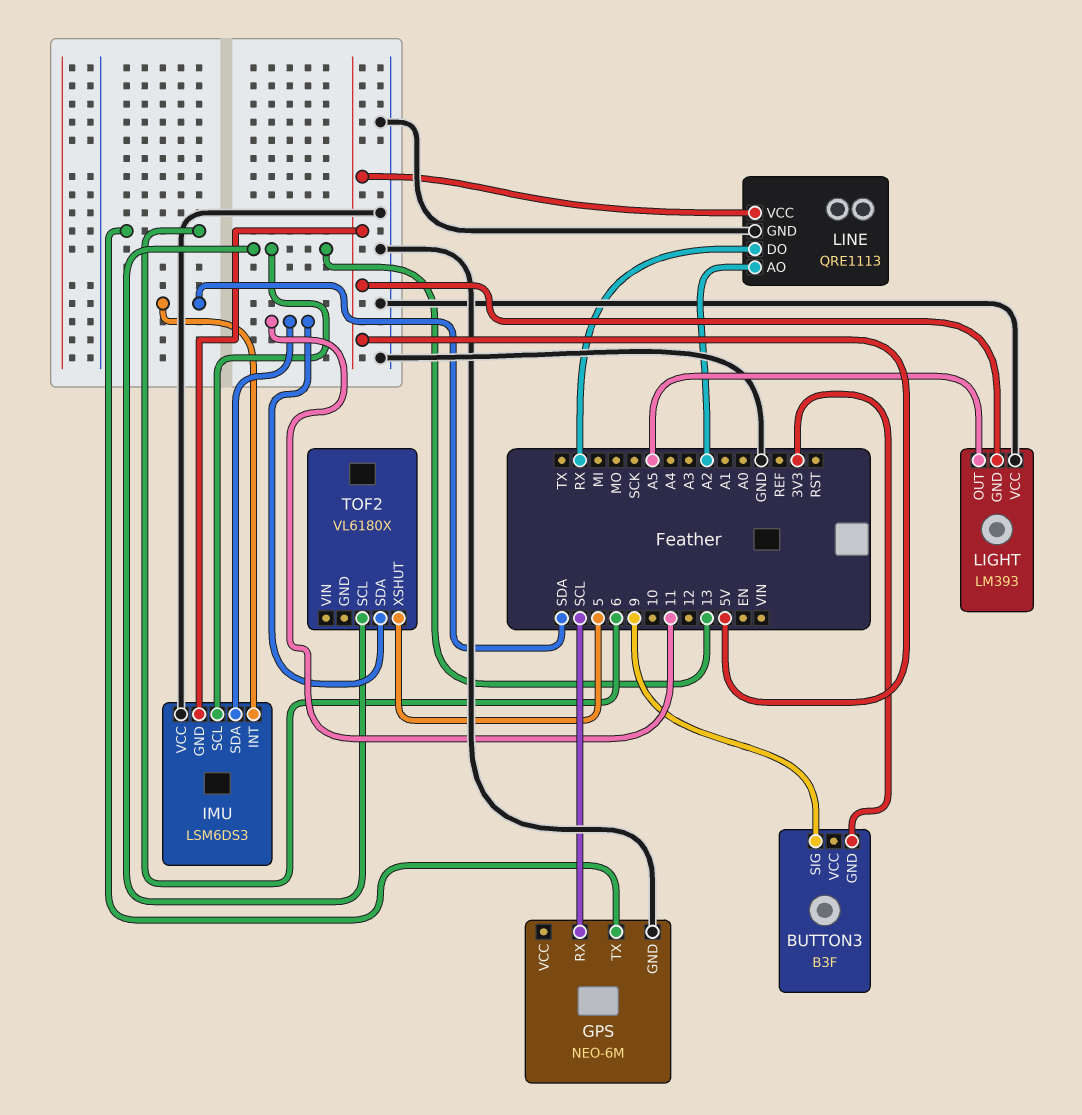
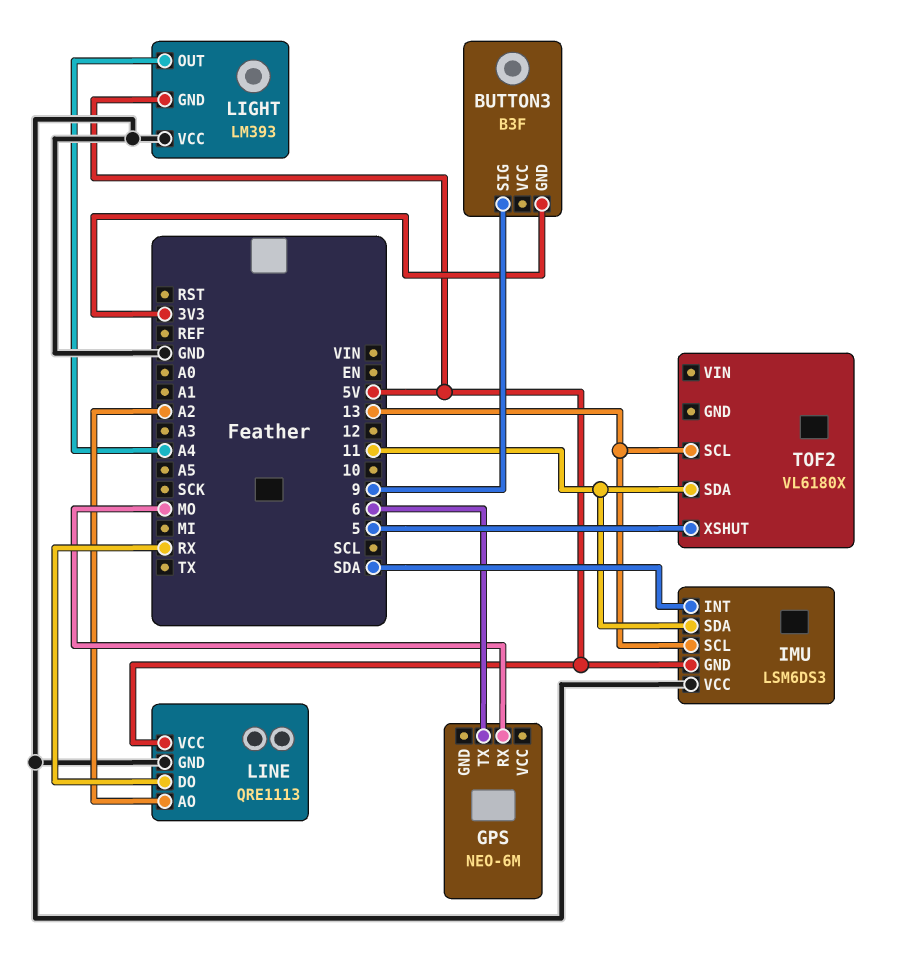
GPS pin GND: GND -> none
GPS pin RX: SCL -> MO
LIGHT pin OUT: A5 -> A4

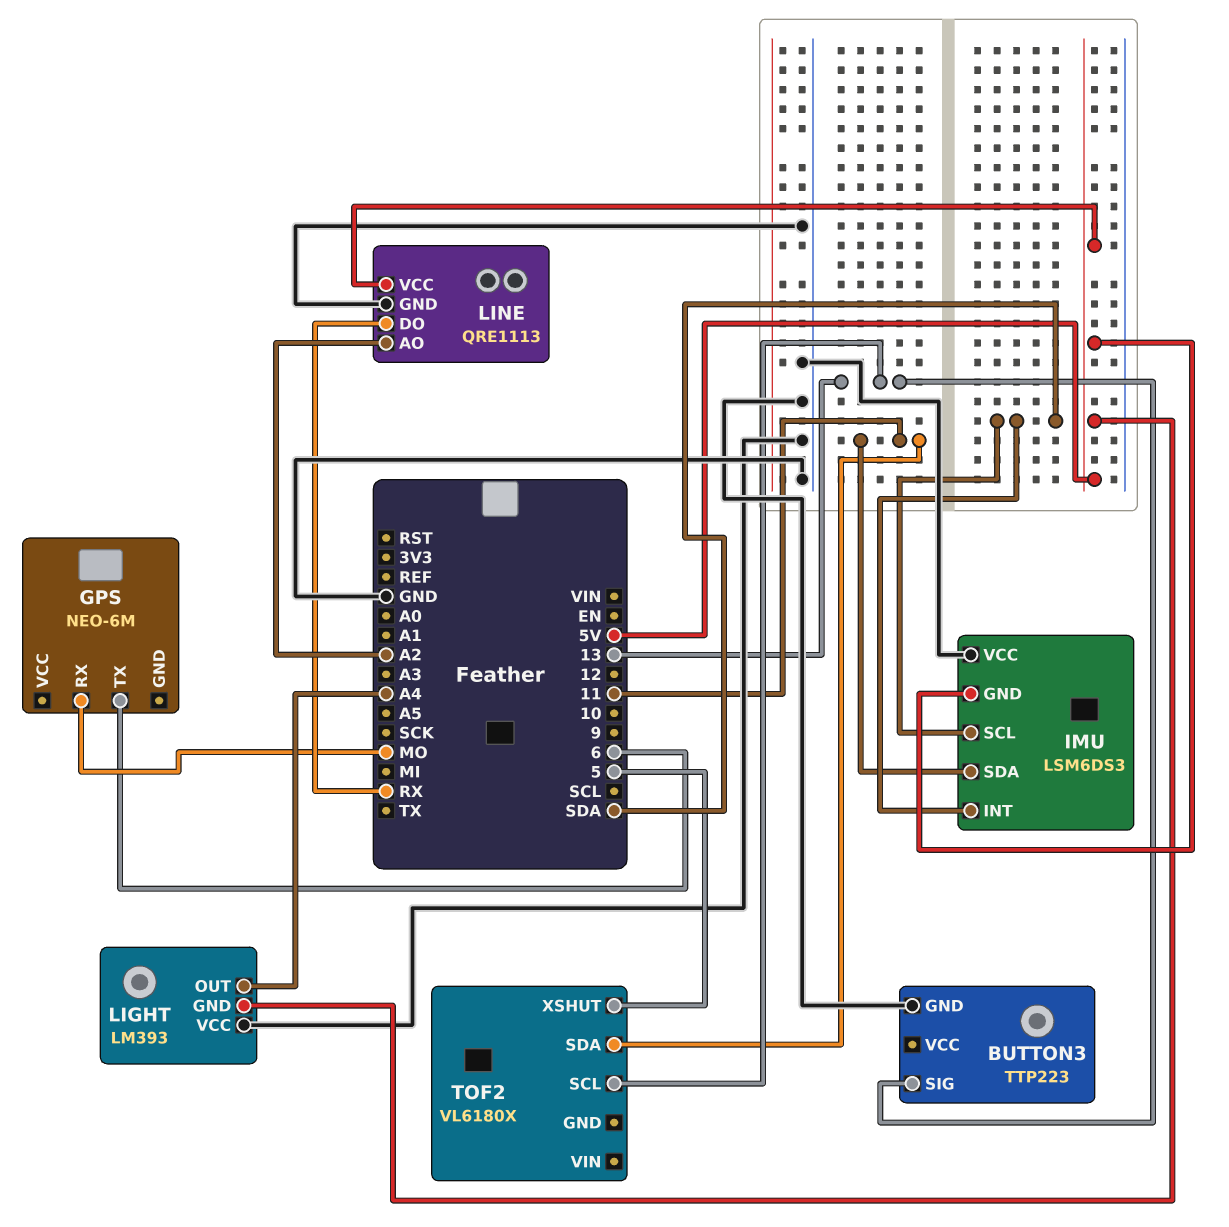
BUTTON3: B3F -> TTP223
BUTTON3 pin GND: 3V3 -> GND
BUTTON3 pin SIG: 9 -> 13
IMU pin SCL: 13 -> SDA

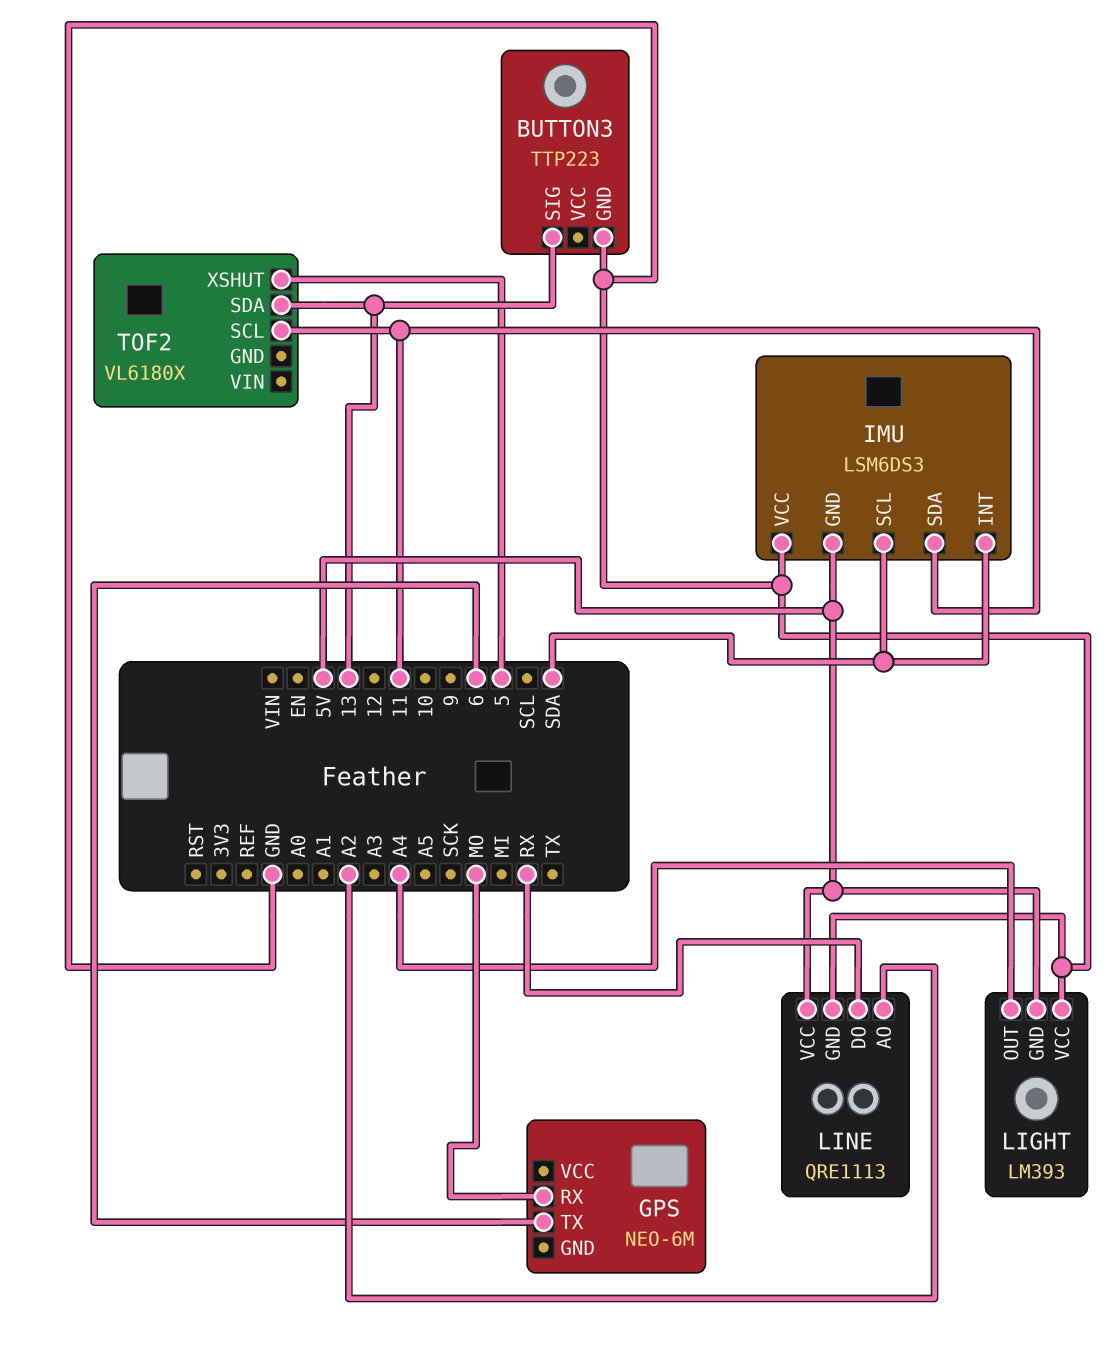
TOF2 pin SCL: 13 -> 11
TOF2 pin SDA: 11 -> 13

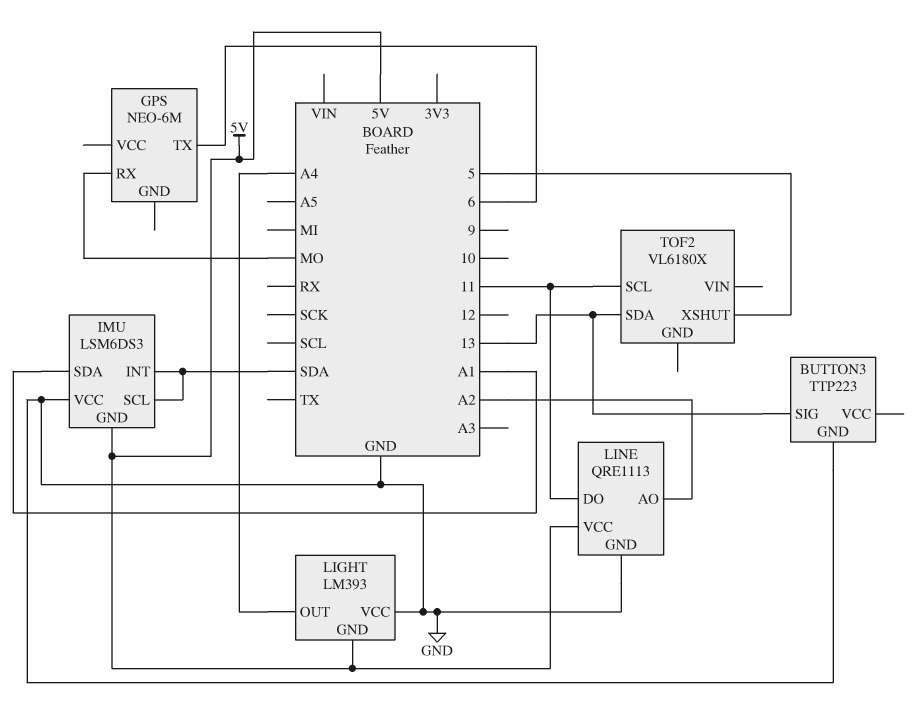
IMU pin SDA: 11 -> A1
LINE pin DO: RX -> 11

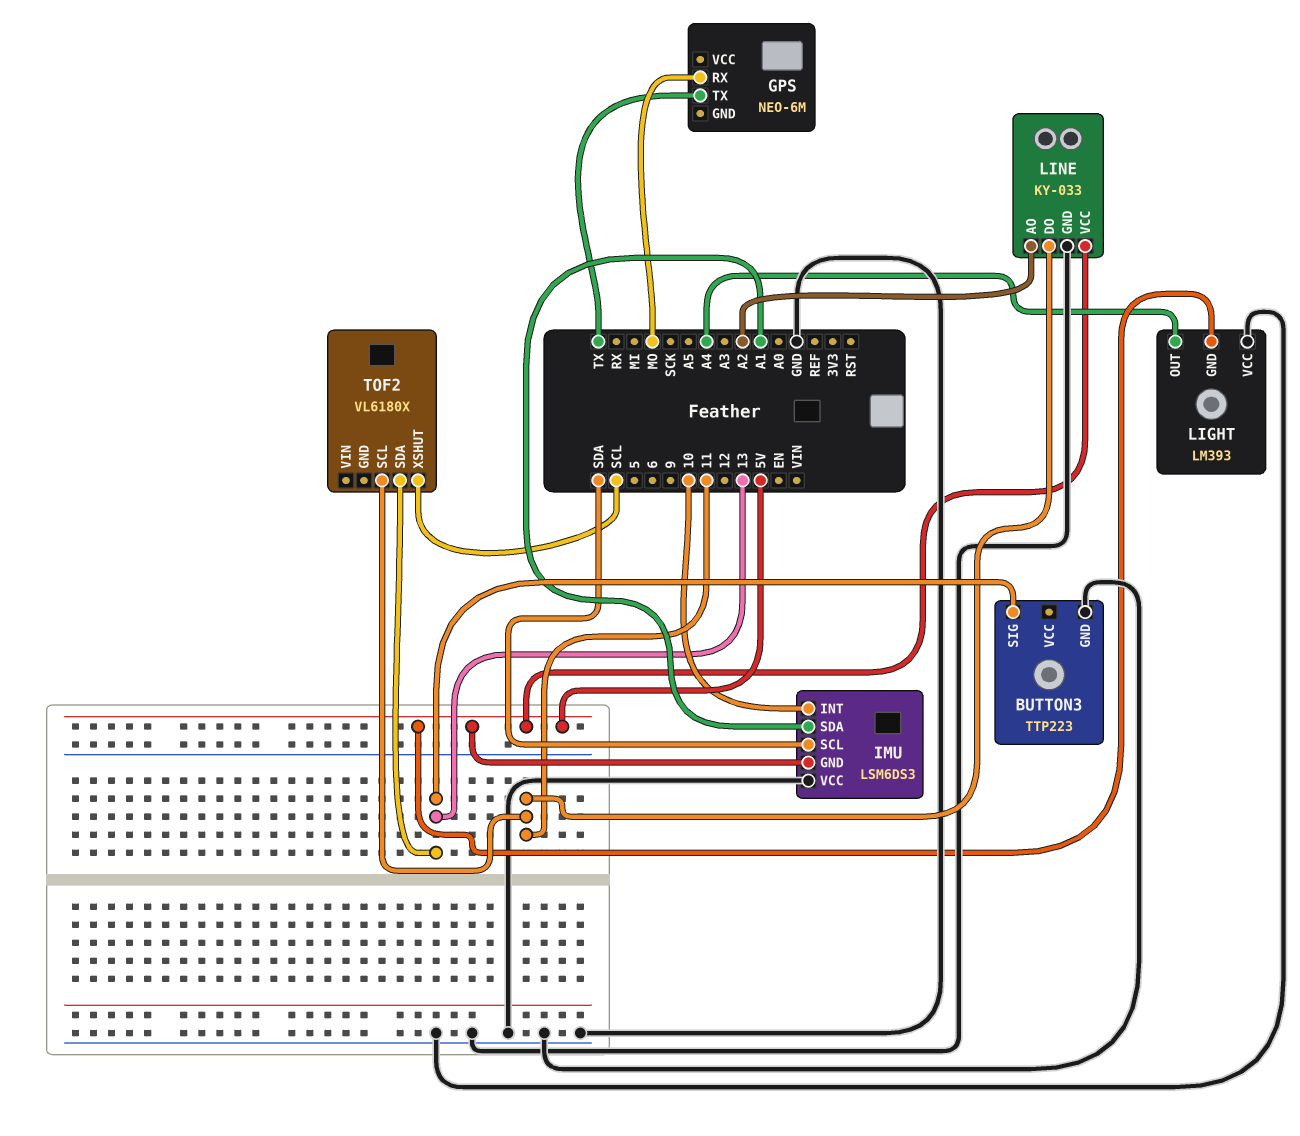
GPS pin TX: 6 -> TX
IMU pin INT: SDA -> 10
LINE: QRE1113 -> KY-033
TOF2 pin XSHUT: 5 -> SCL

